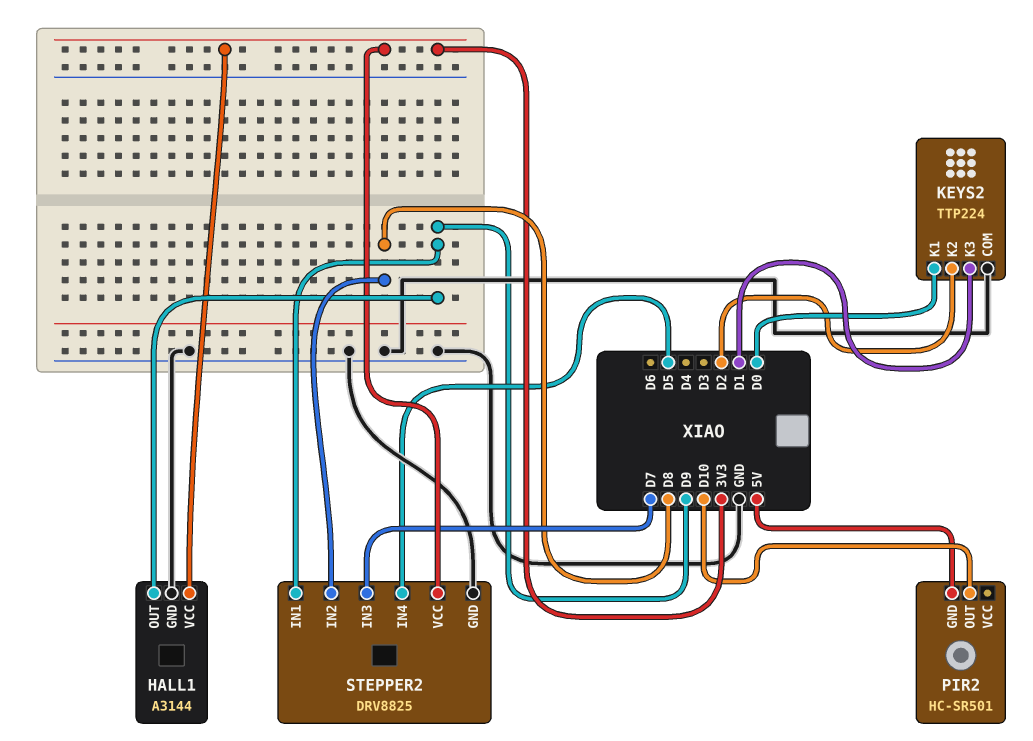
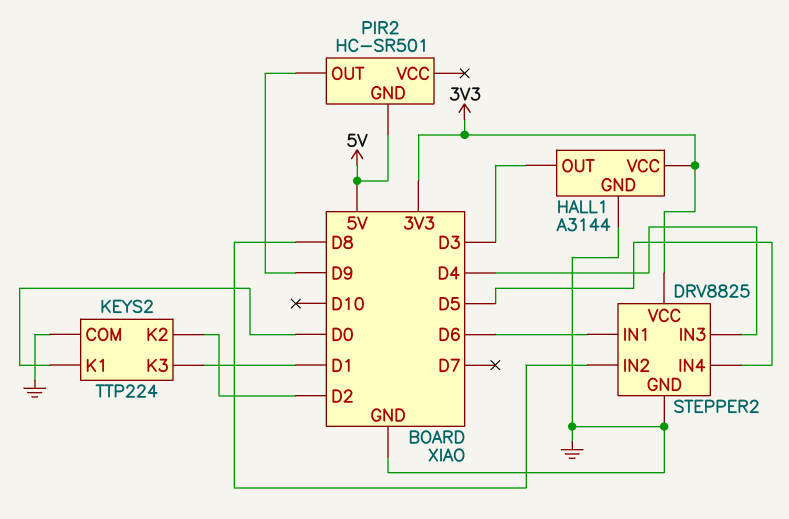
HALL1 pin OUT: D9 -> D3
PIR2 pin OUT: D10 -> D9
STEPPER2 pin IN1: D9 -> D6
STEPPER2 pin IN3: D7 -> D4

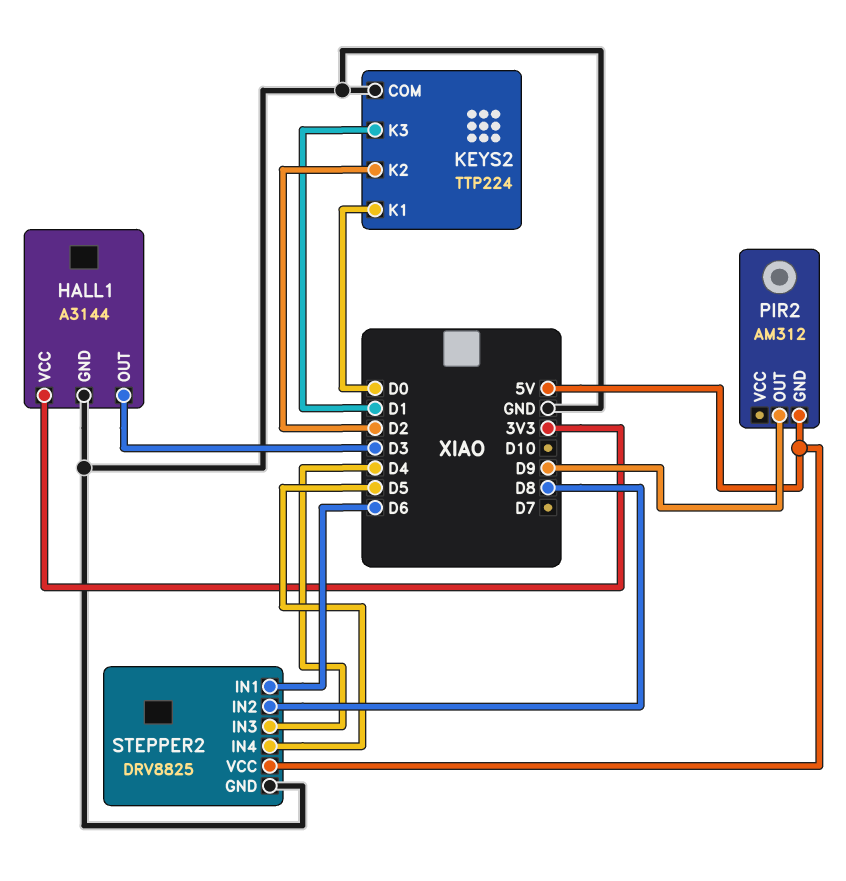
PIR2: HC-SR501 -> AM312
STEPPER2 pin VCC: 3V3 -> 5V

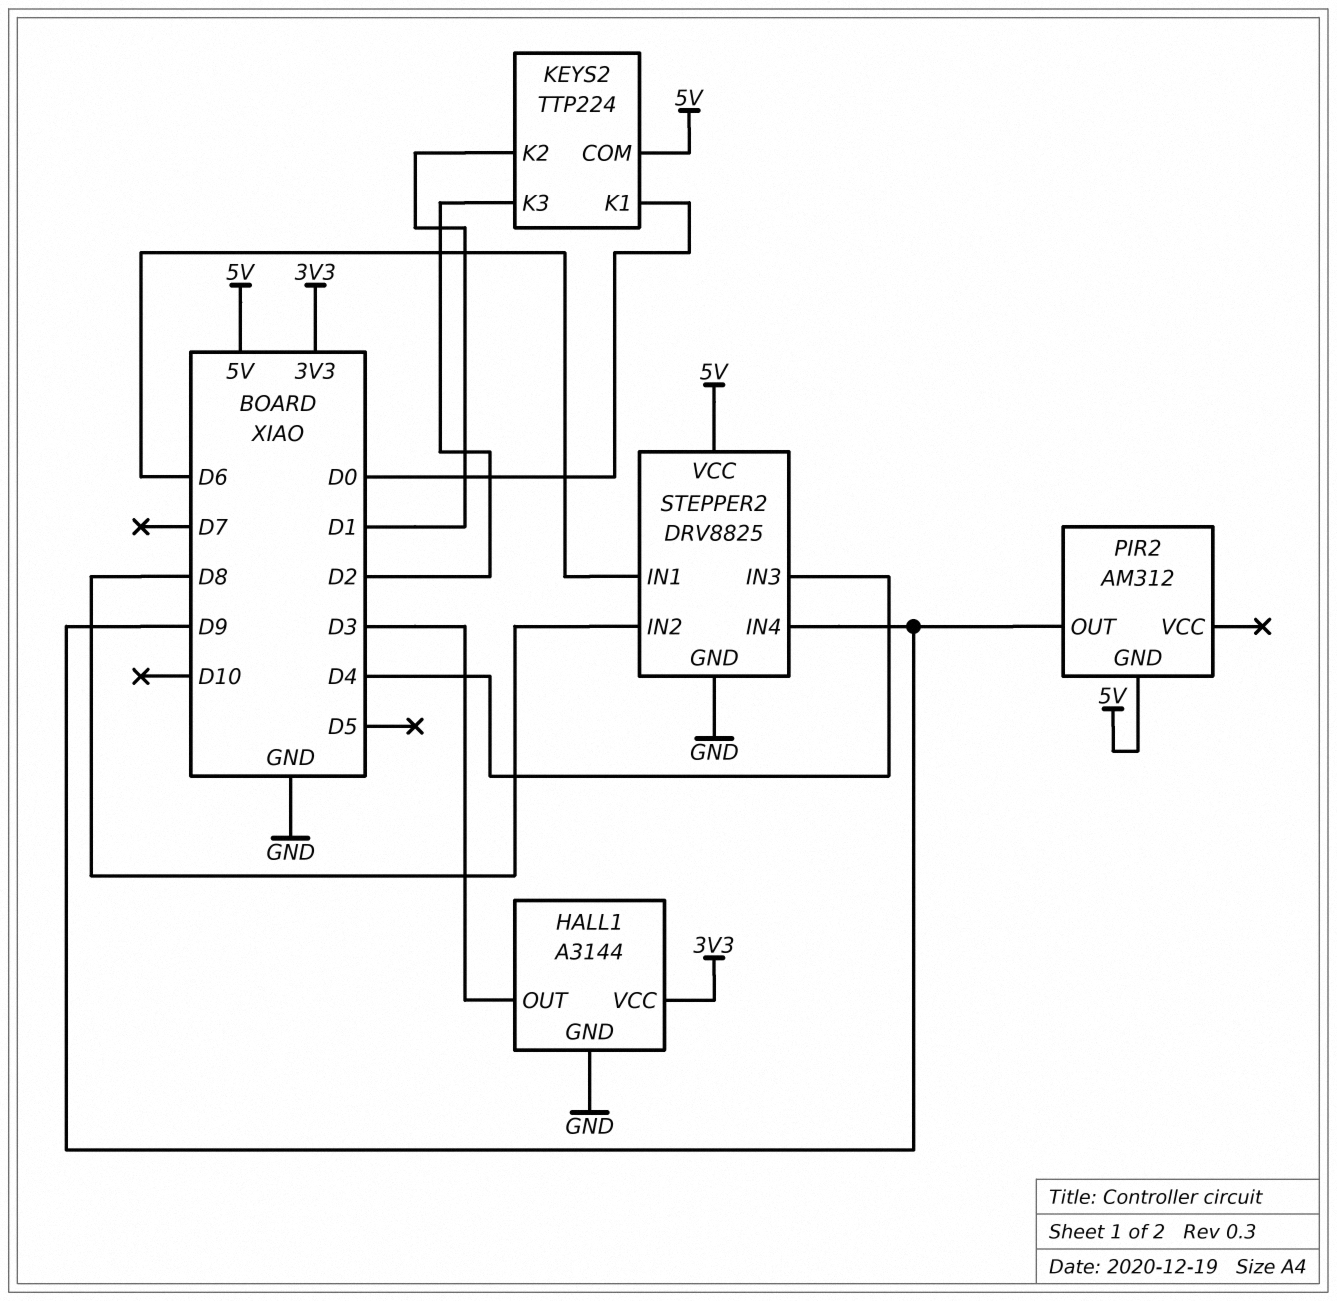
KEYS2 pin COM: GND -> 5V
KEYS2 pin K2: D2 -> D1
KEYS2 pin K3: D1 -> D2
STEPPER2 pin IN4: D5 -> D9

